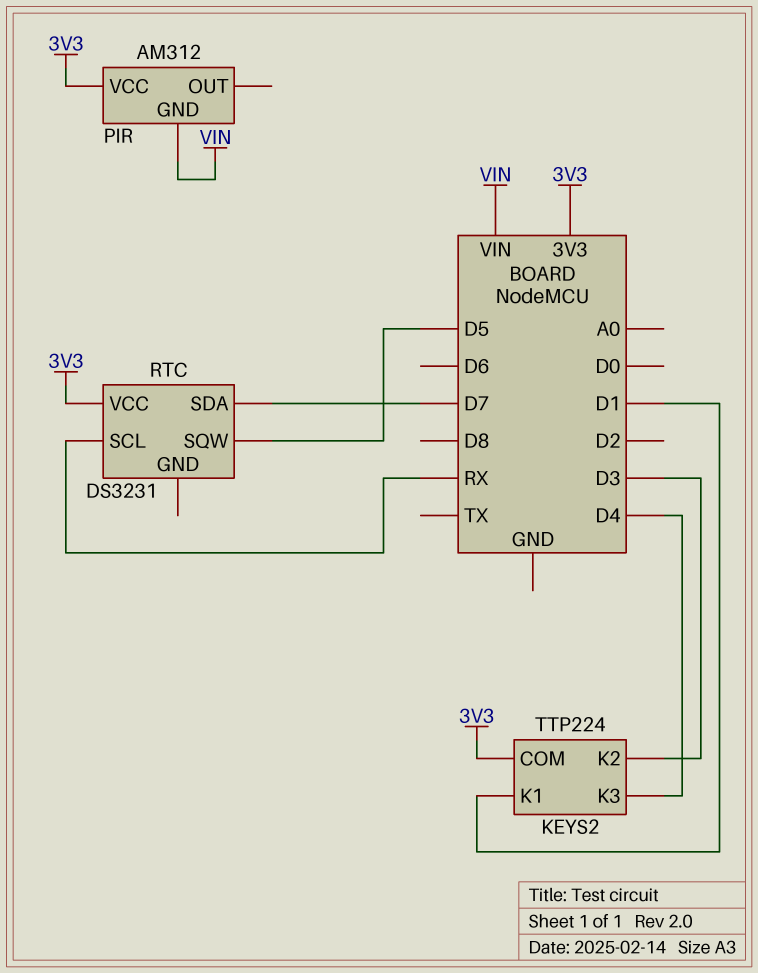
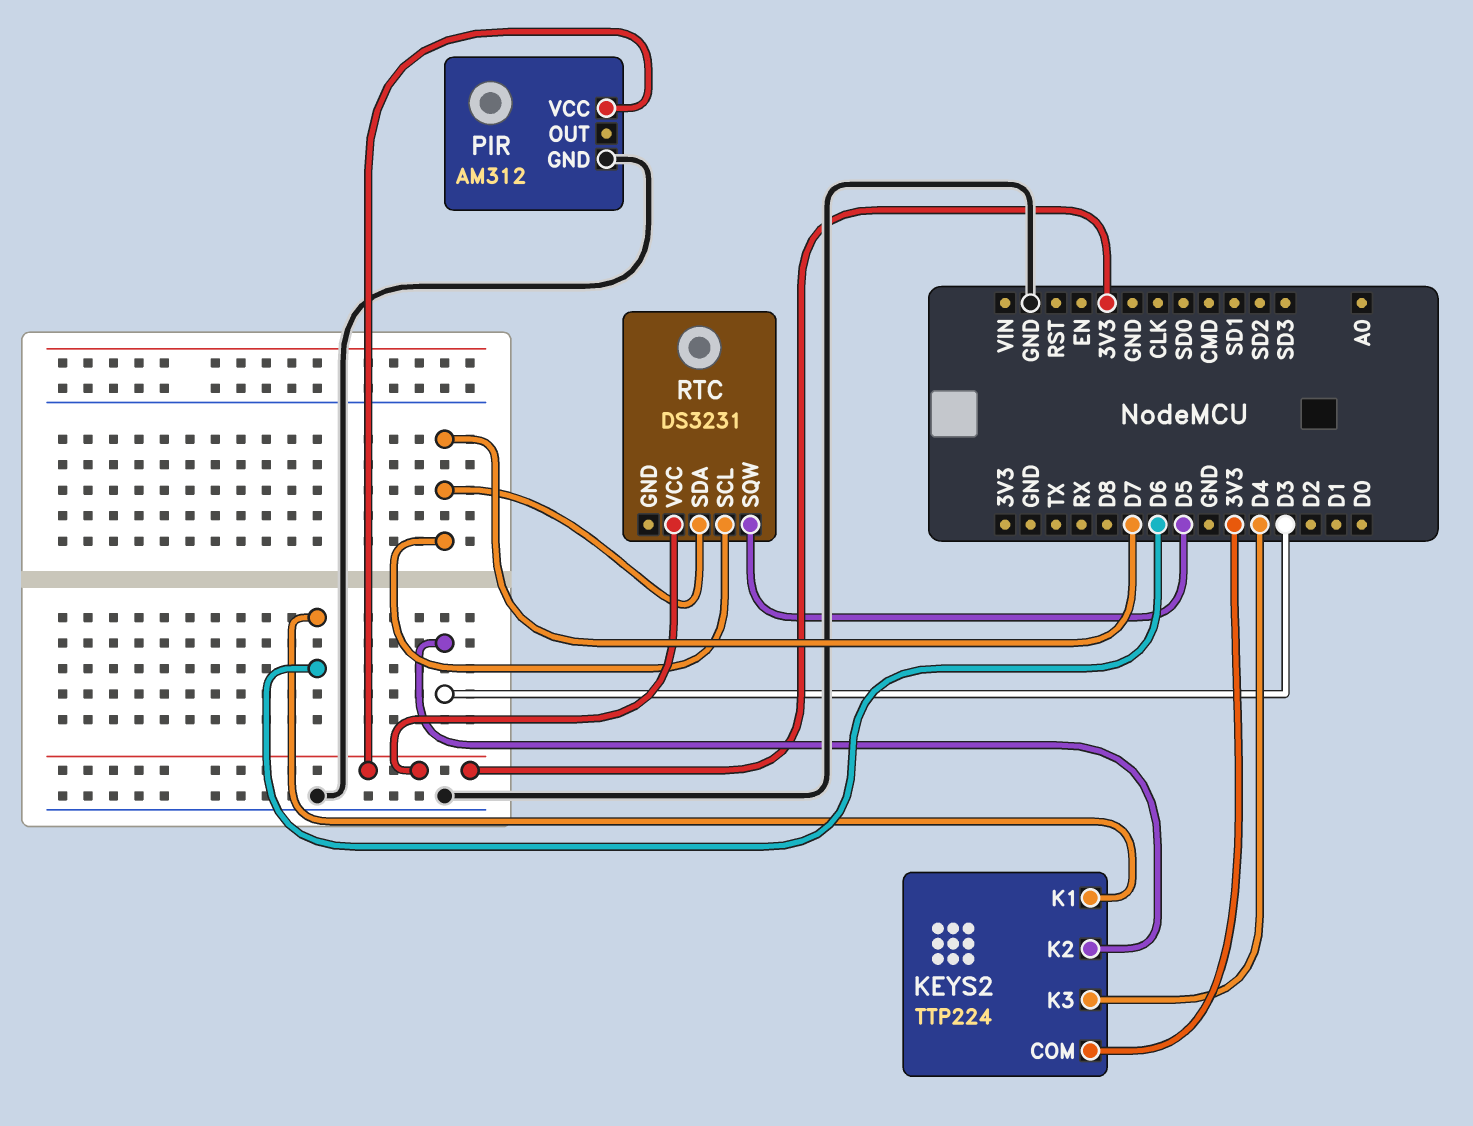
KEYS2 pin K1: D1 -> D6
PIR pin GND: VIN -> GND
RTC pin SCL: RX -> D7

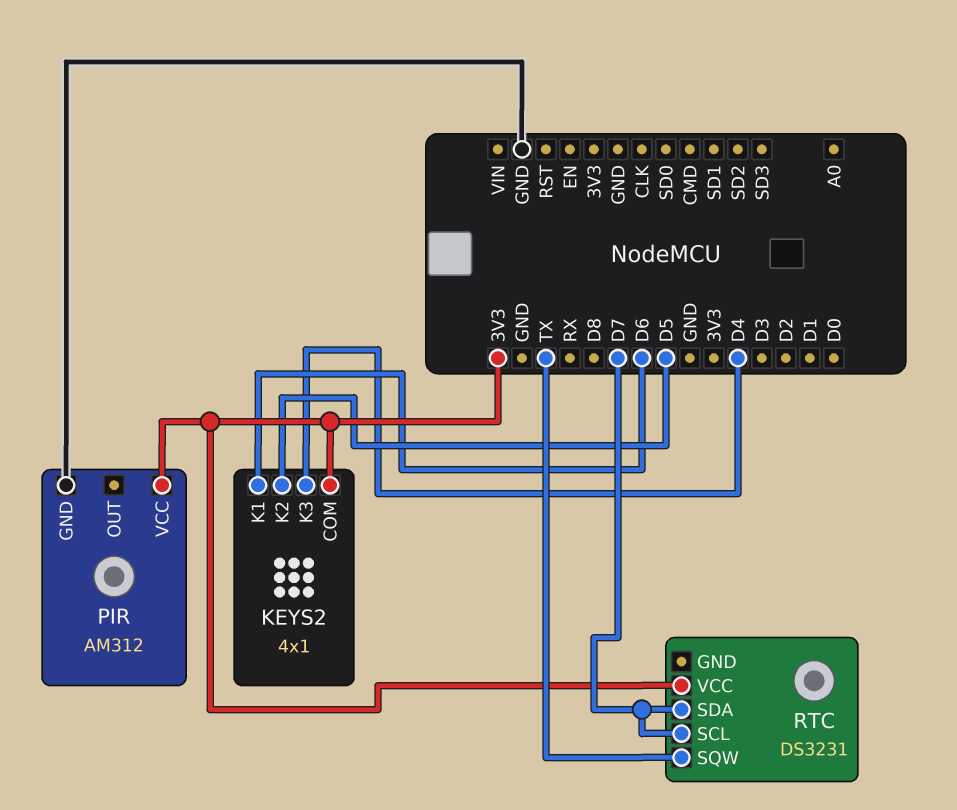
KEYS2: TTP224 -> 4x1
KEYS2 pin K2: D3 -> D5
RTC pin SQW: D5 -> TX

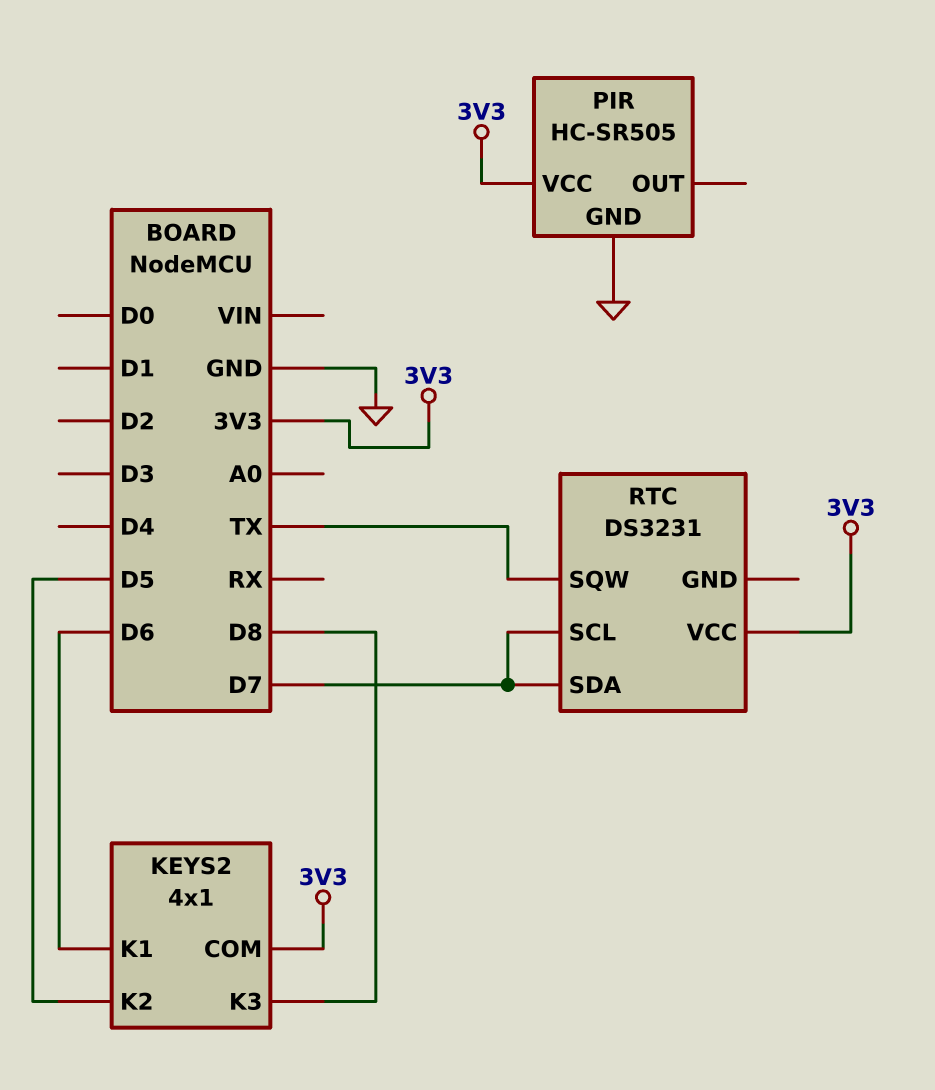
KEYS2 pin K3: D4 -> D8
PIR: AM312 -> HC-SR505

